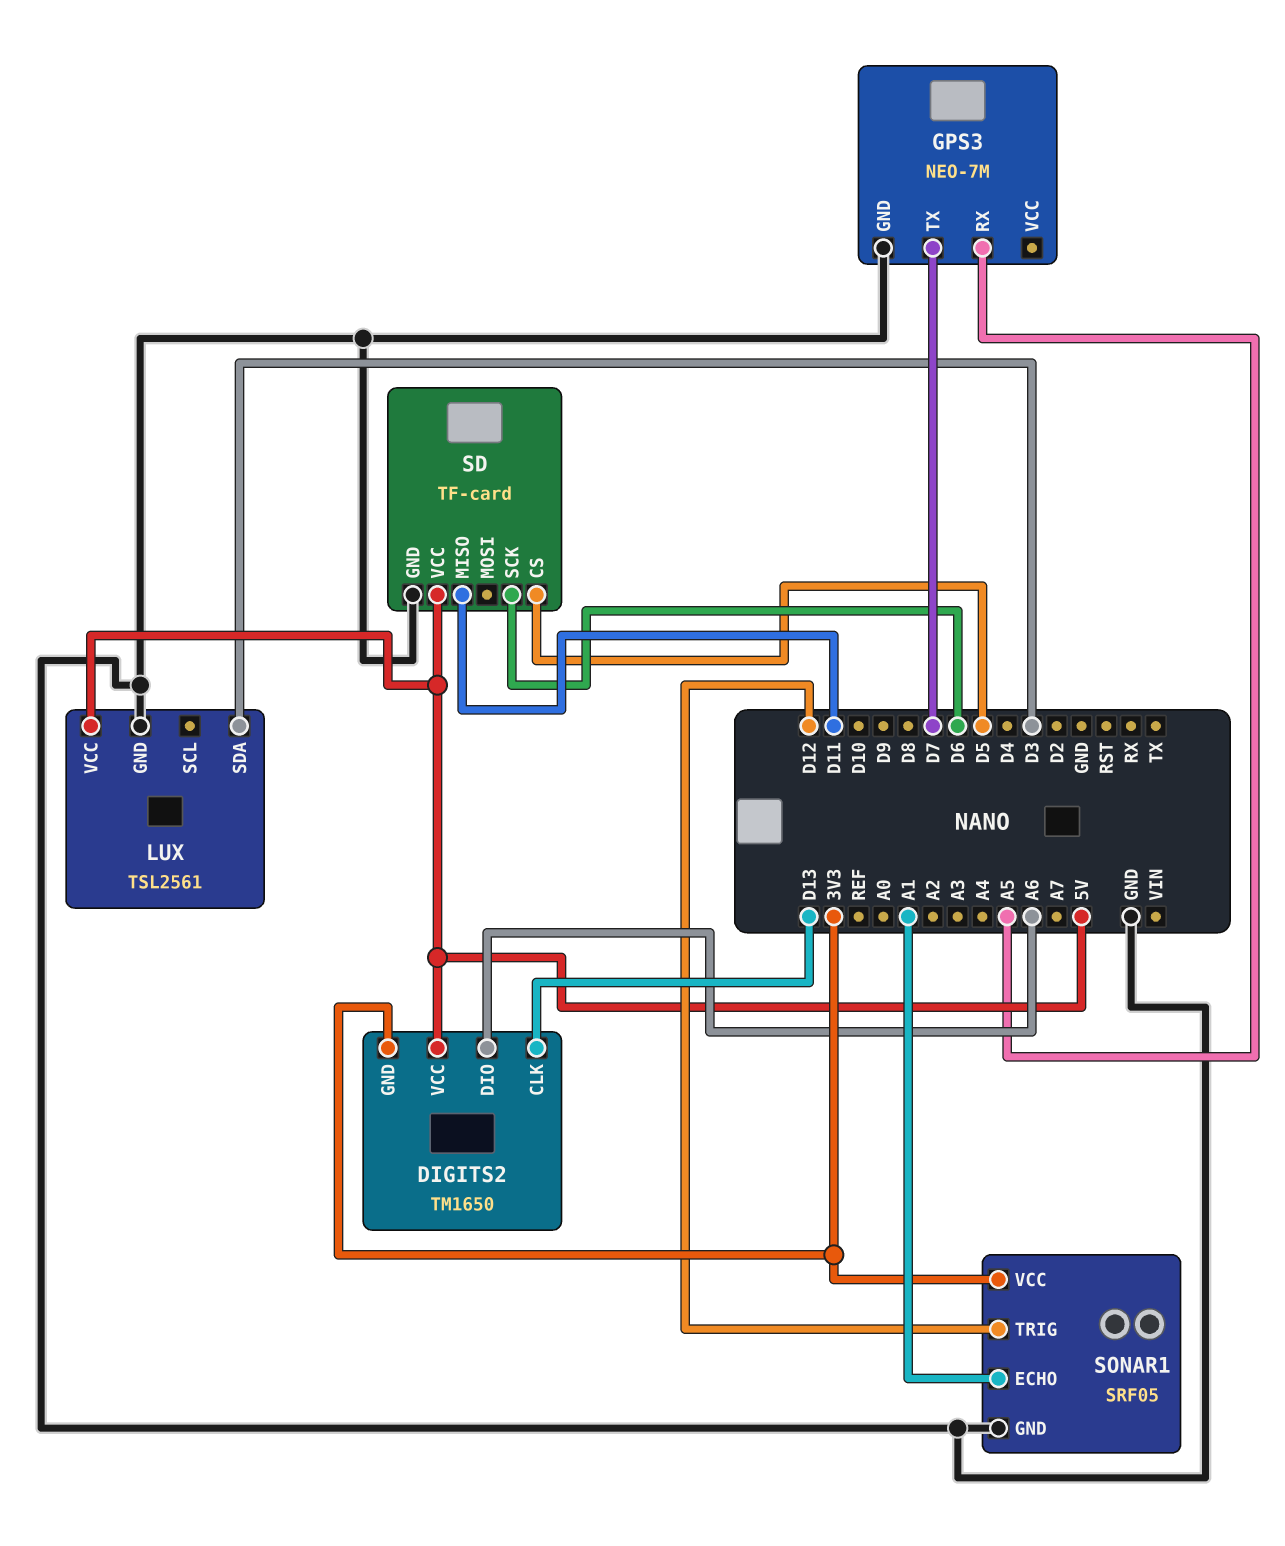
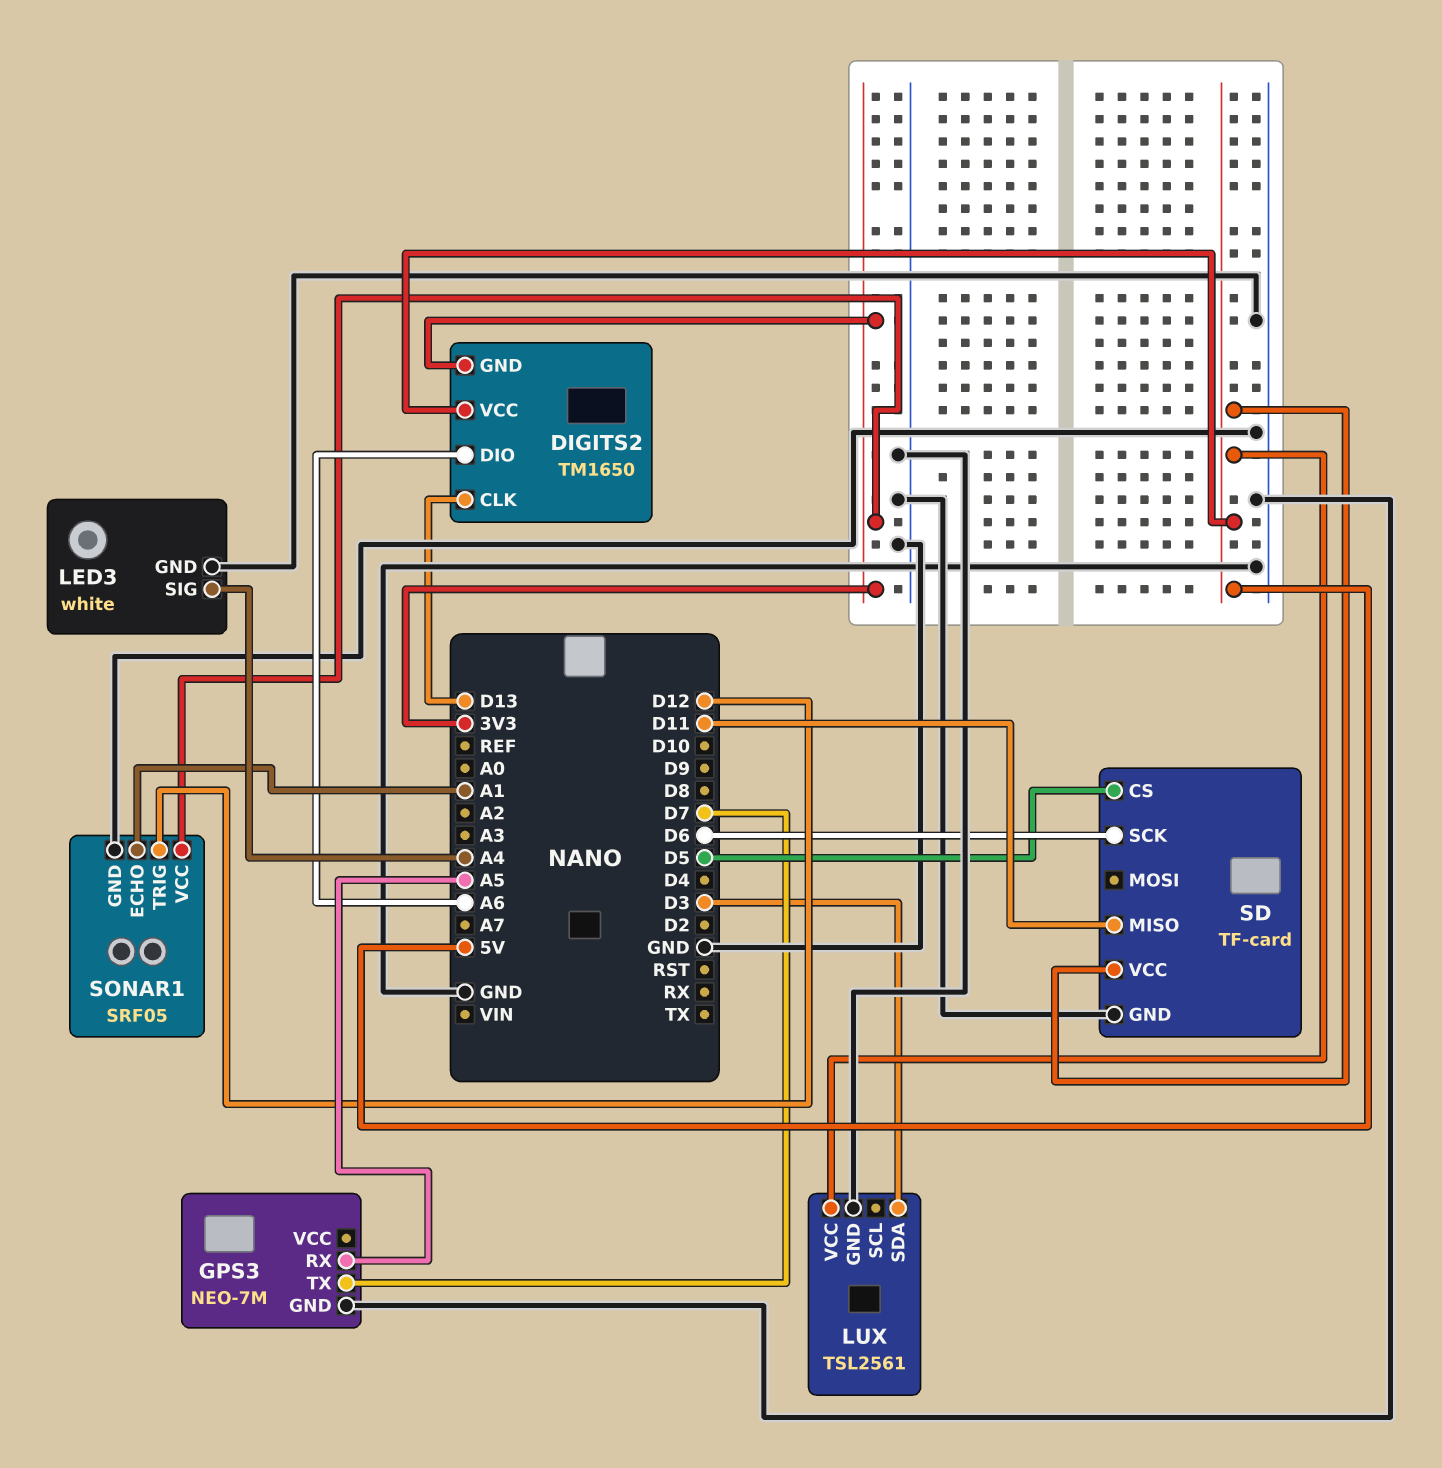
LED3: none -> white
LED3 pin GND: none -> GND
LED3 pin SIG: none -> A4

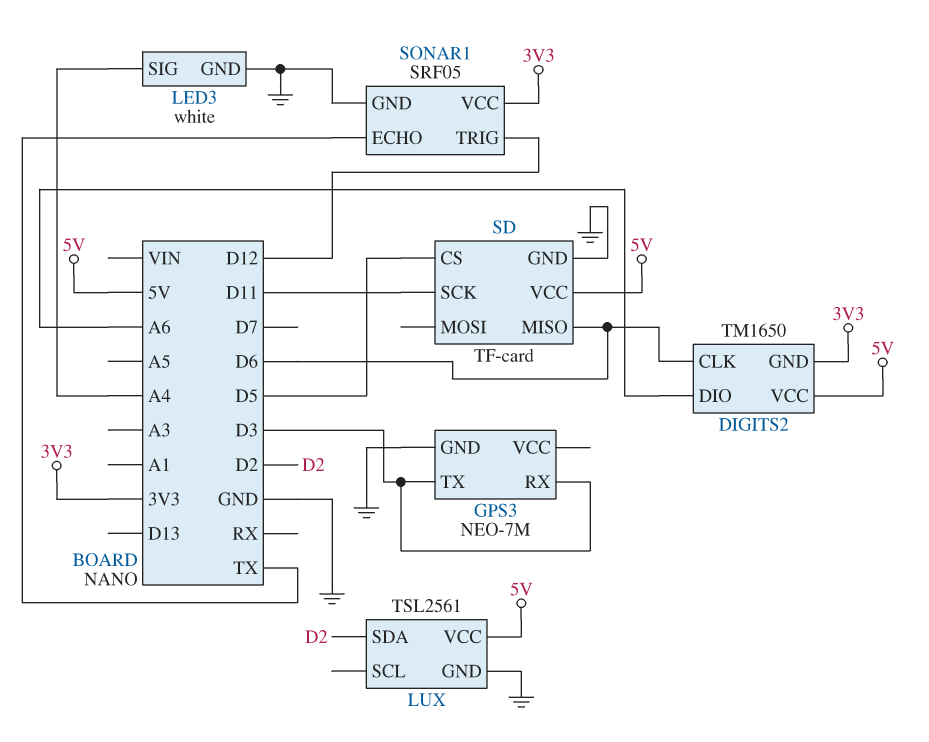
DIGITS2 pin CLK: D13 -> D6
GPS3 pin RX: A5 -> D3
GPS3 pin TX: D7 -> D3
LUX pin SDA: D3 -> D2
SD pin MISO: D11 -> D6
SD pin SCK: D6 -> D11
SONAR1 pin ECHO: A1 -> TX

